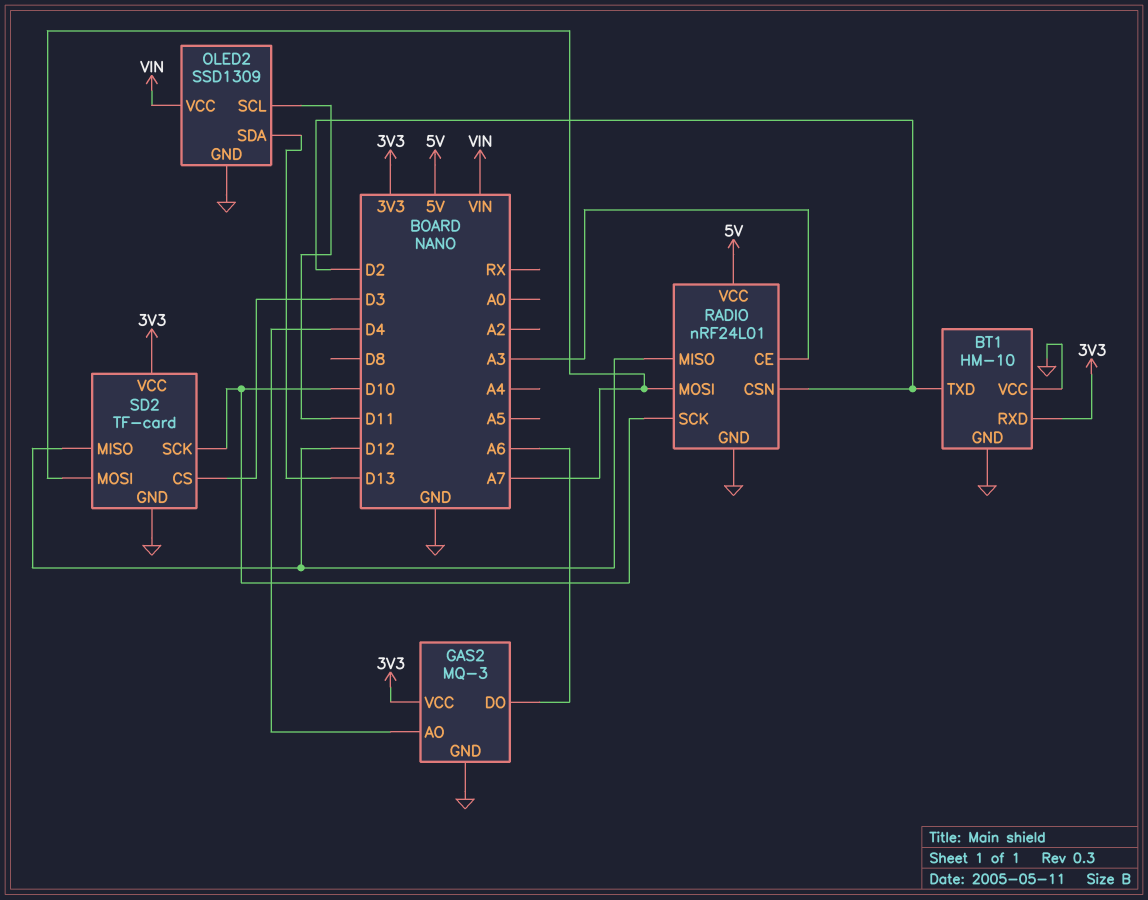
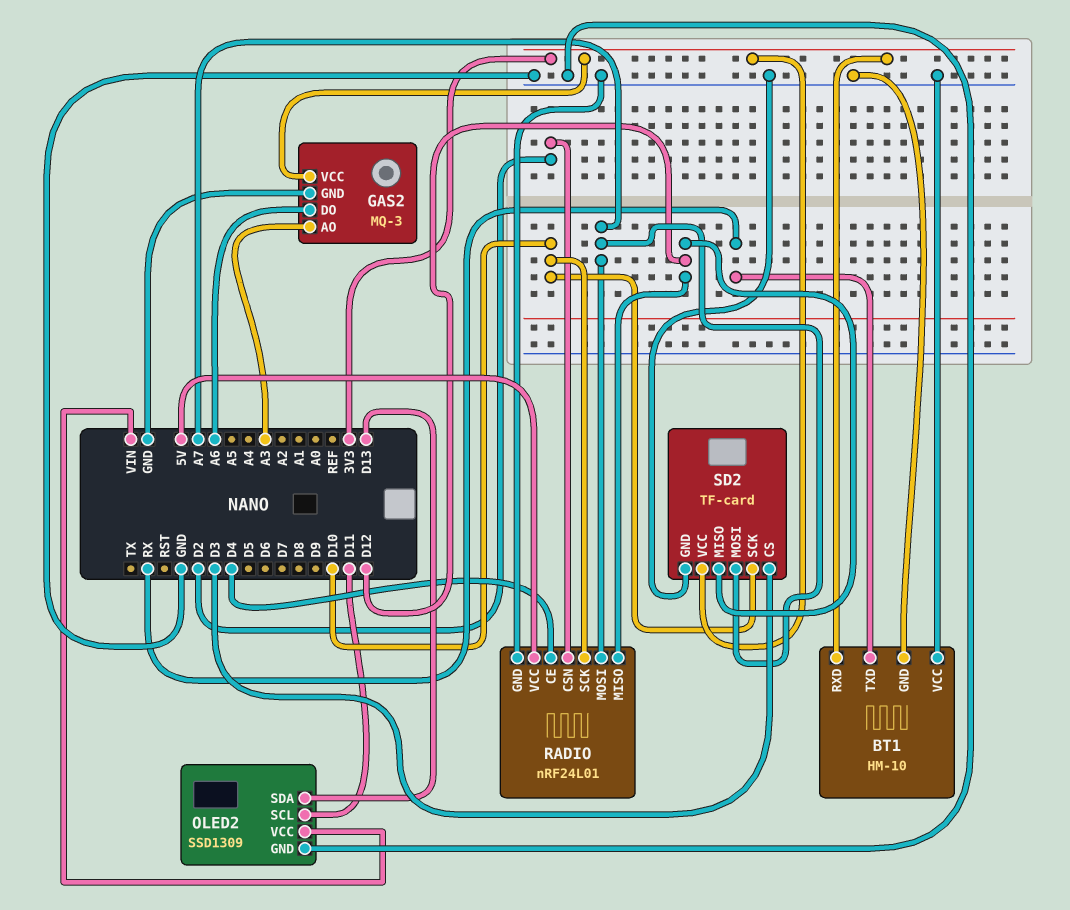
BT1 pin TXD: D2 -> RX
GAS2 pin AO: D4 -> A3
RADIO pin CE: A3 -> D4

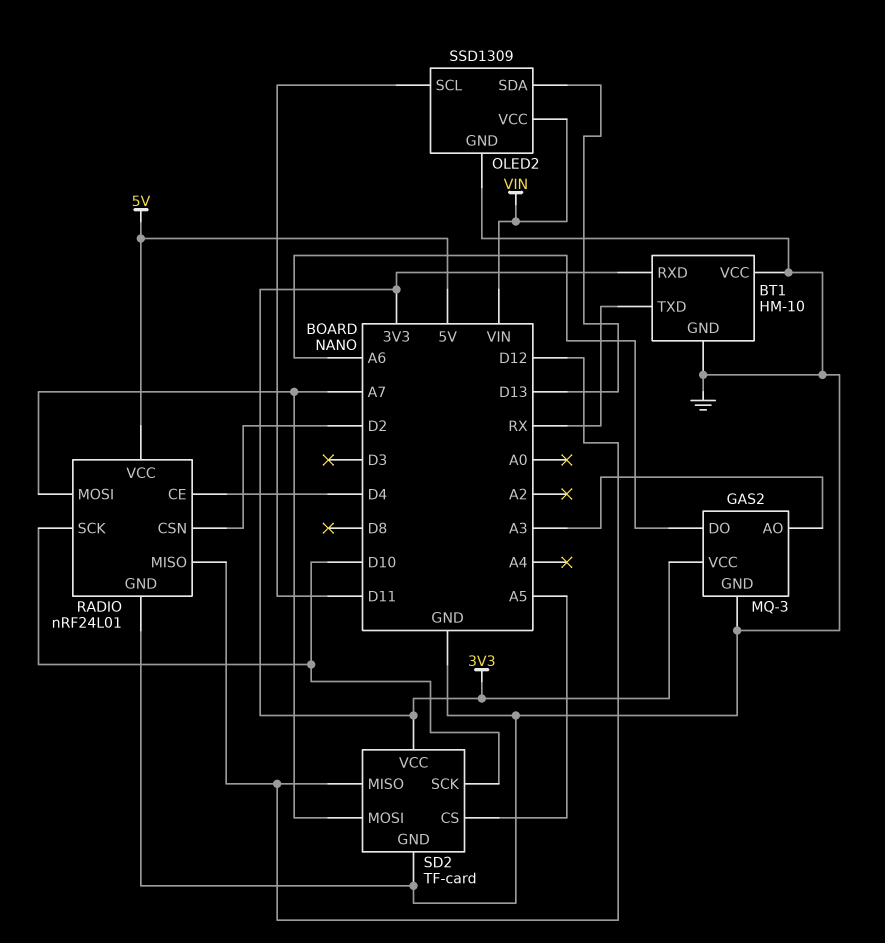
SD2 pin CS: D3 -> A5

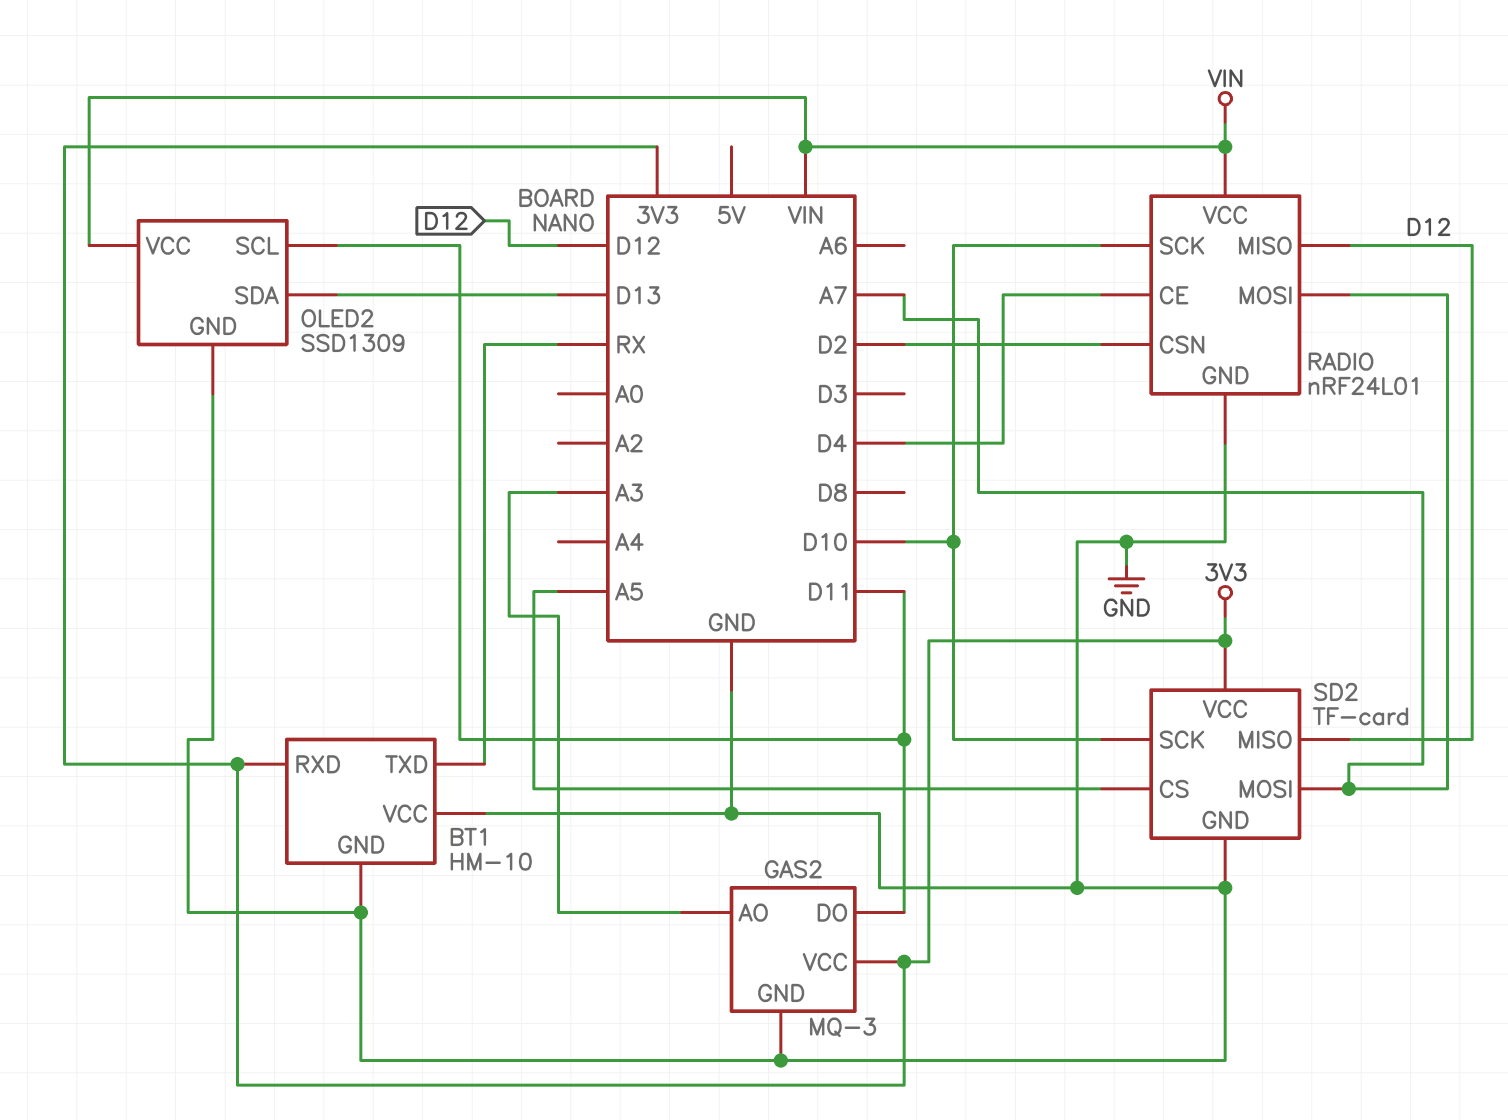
GAS2 pin DO: A6 -> D11
RADIO pin VCC: 5V -> VIN

